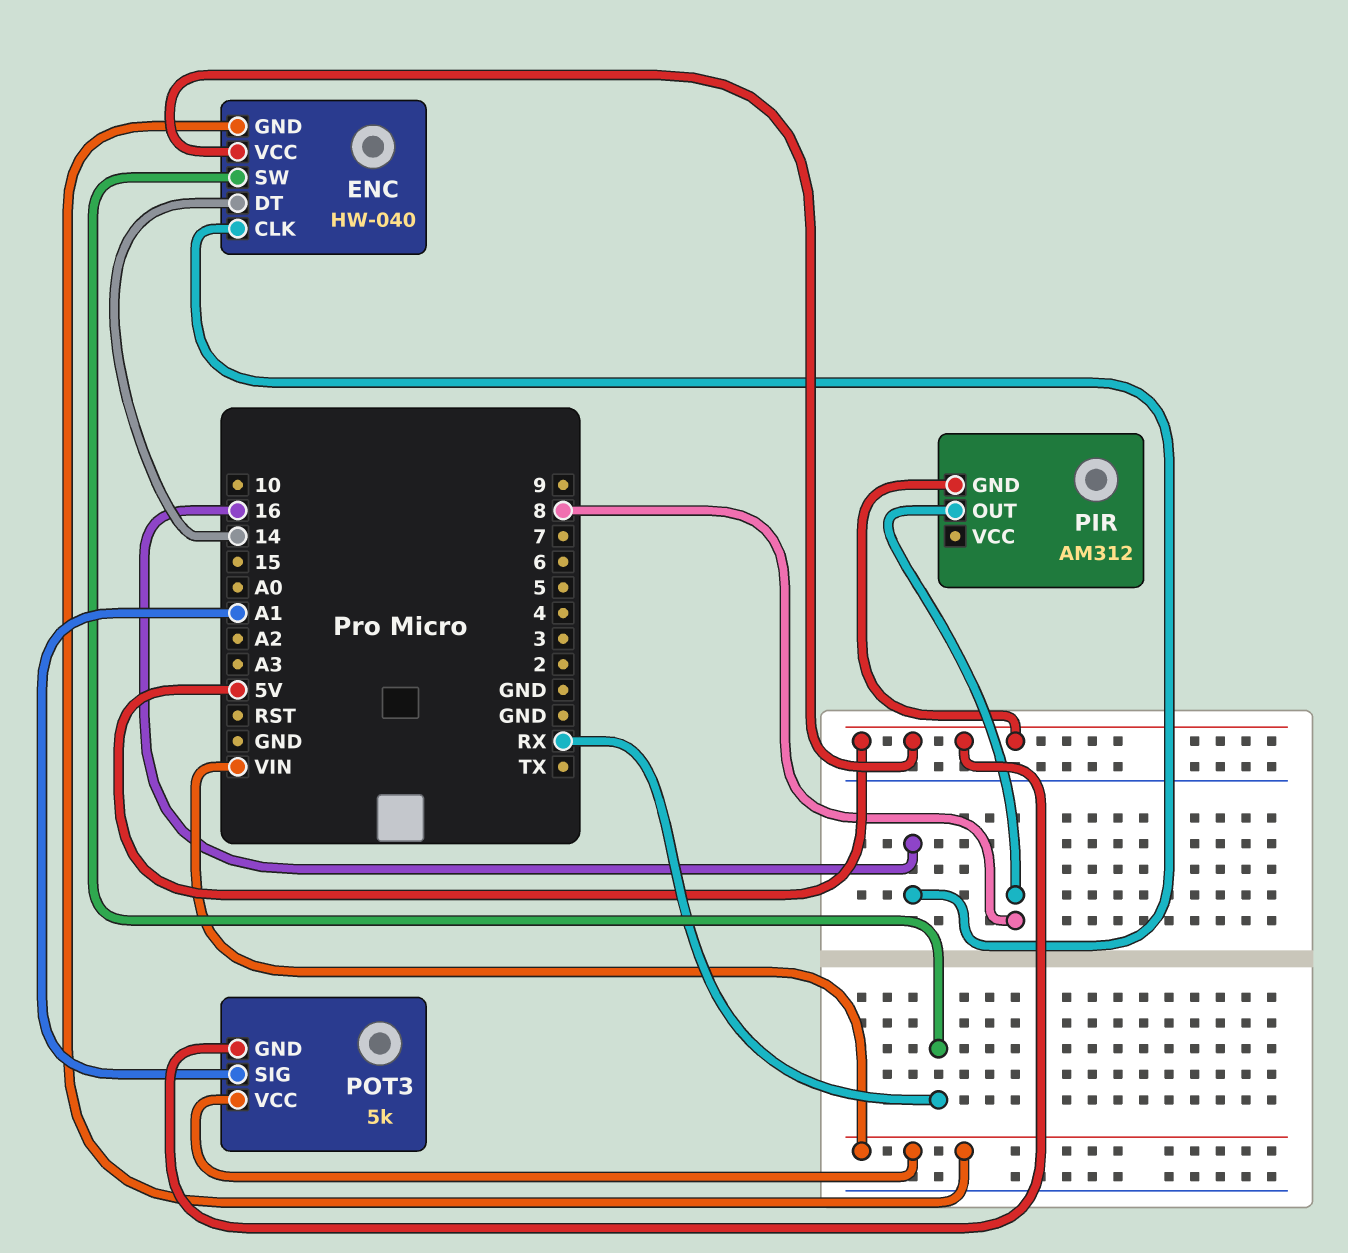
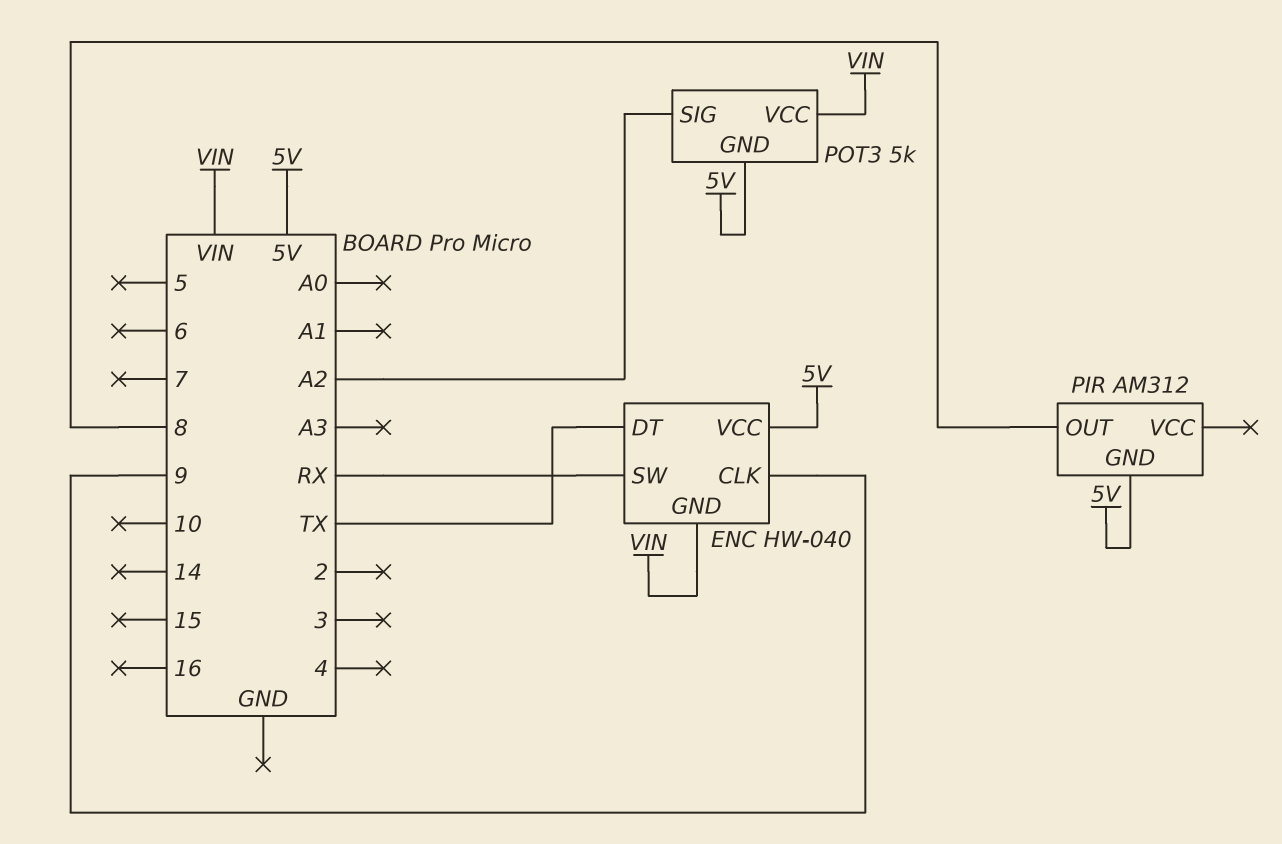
ENC pin CLK: 16 -> 9
ENC pin DT: 14 -> TX
POT3 pin SIG: A1 -> A2

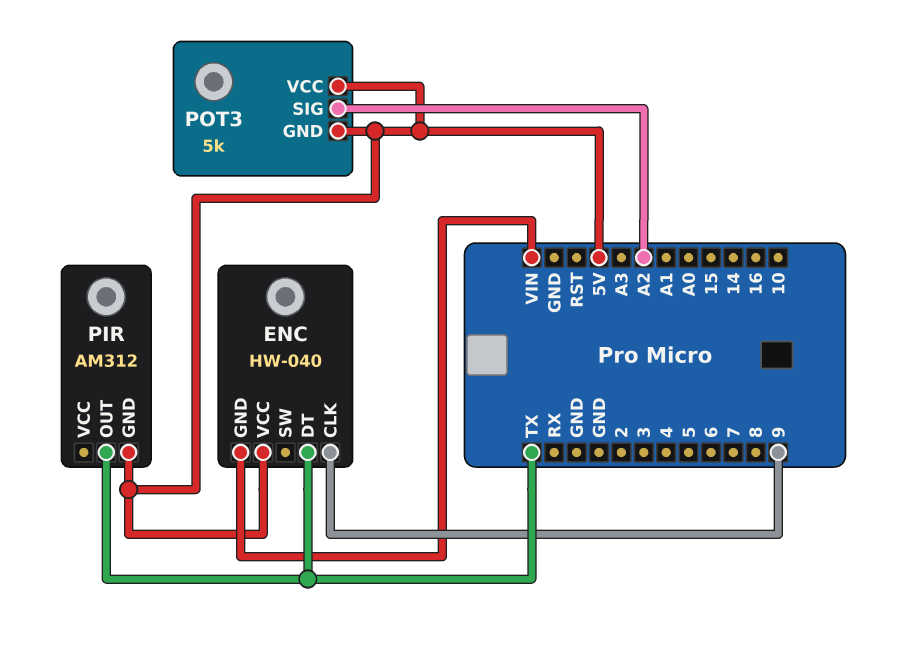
ENC pin SW: RX -> none
PIR pin OUT: 8 -> TX
POT3 pin VCC: VIN -> 5V

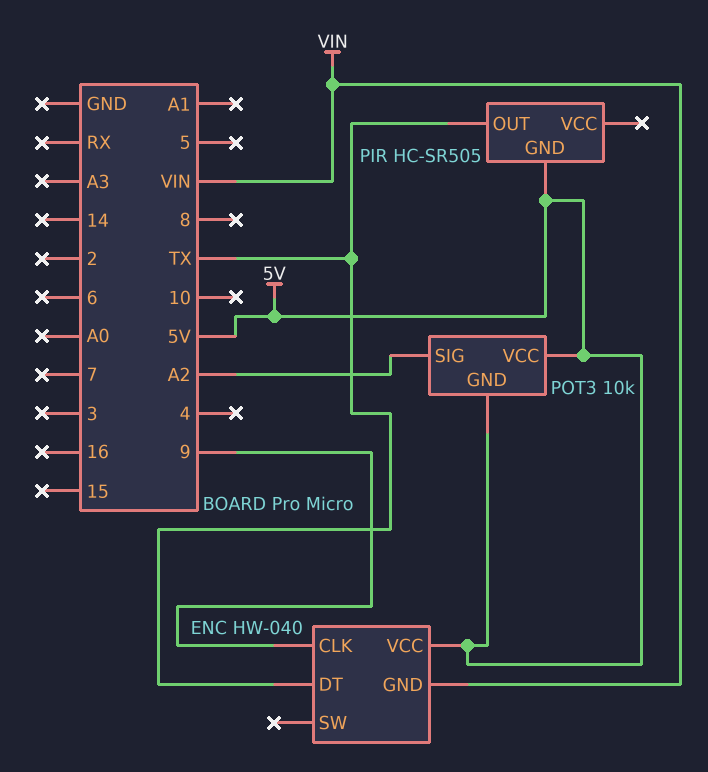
PIR: AM312 -> HC-SR505
POT3: 5k -> 10k

